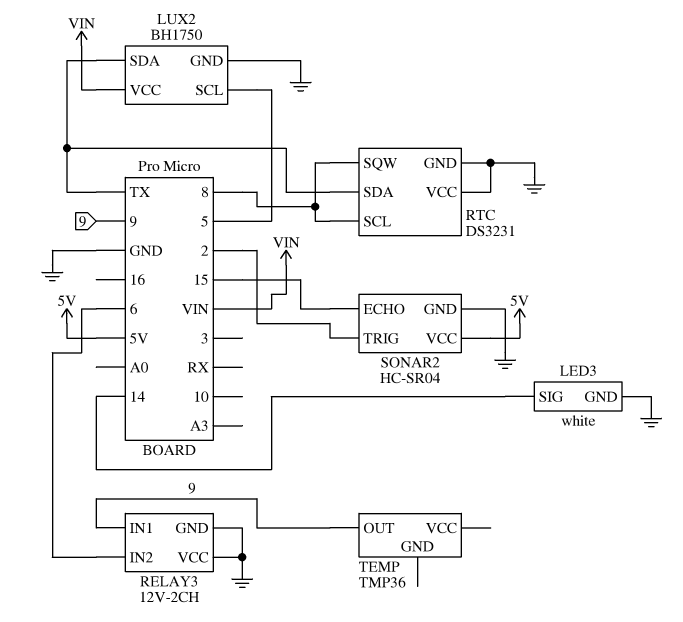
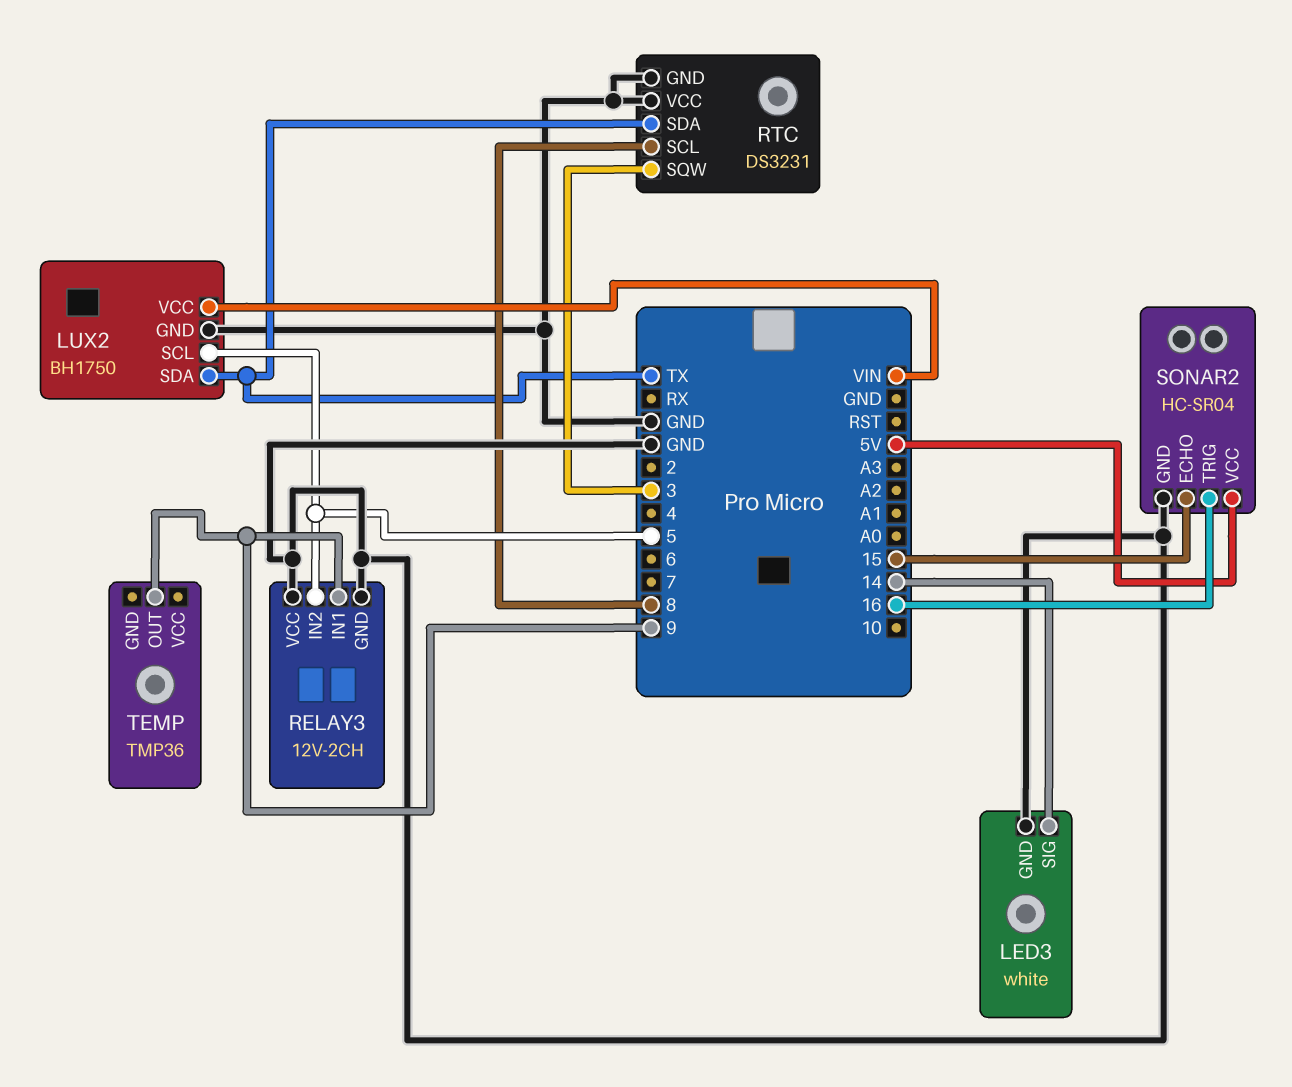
RELAY3 pin IN2: 6 -> 5
RTC pin SQW: 8 -> 3
SONAR2 pin TRIG: 2 -> 16

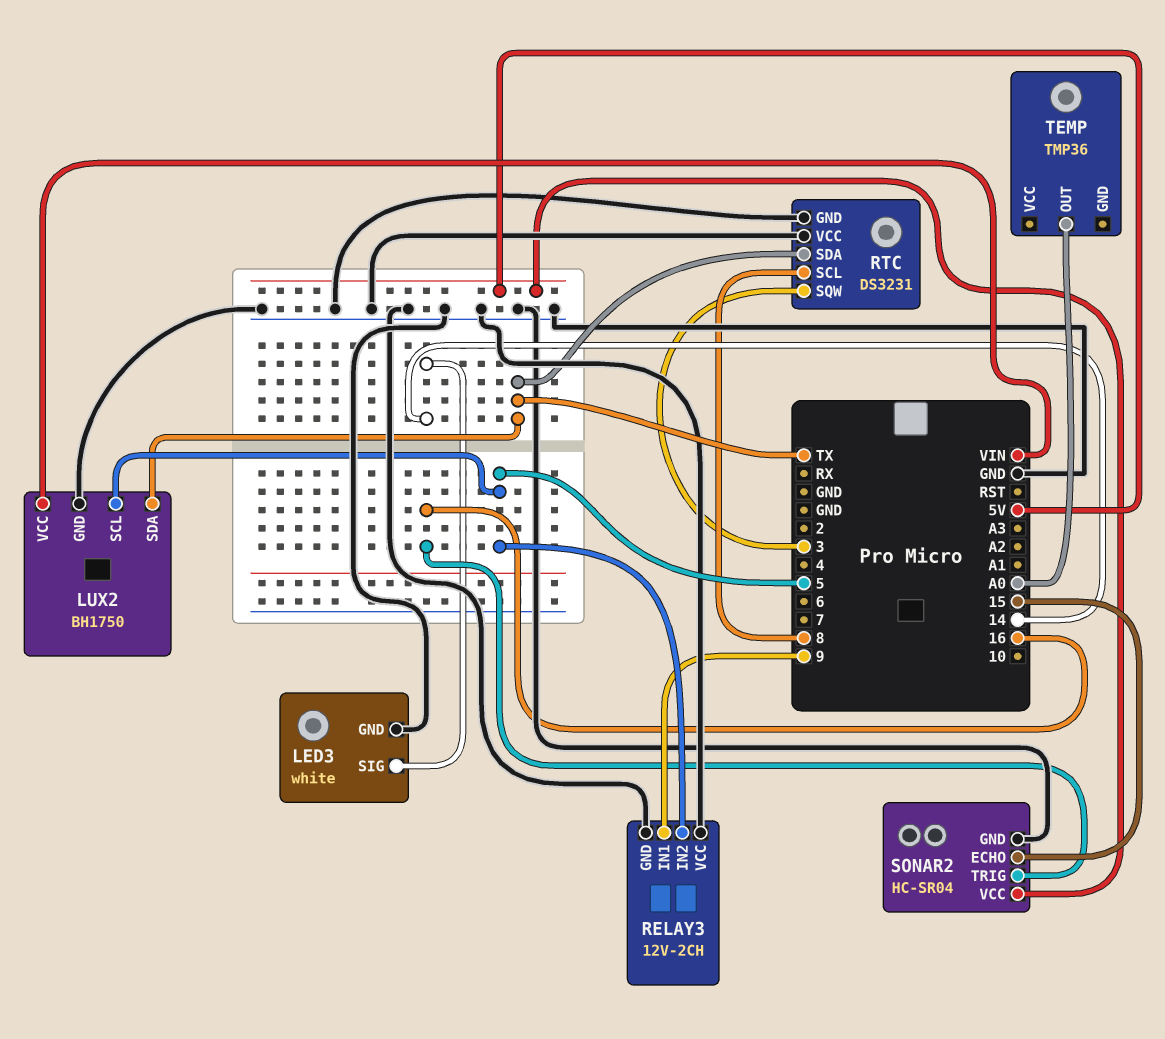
TEMP pin OUT: 9 -> A0

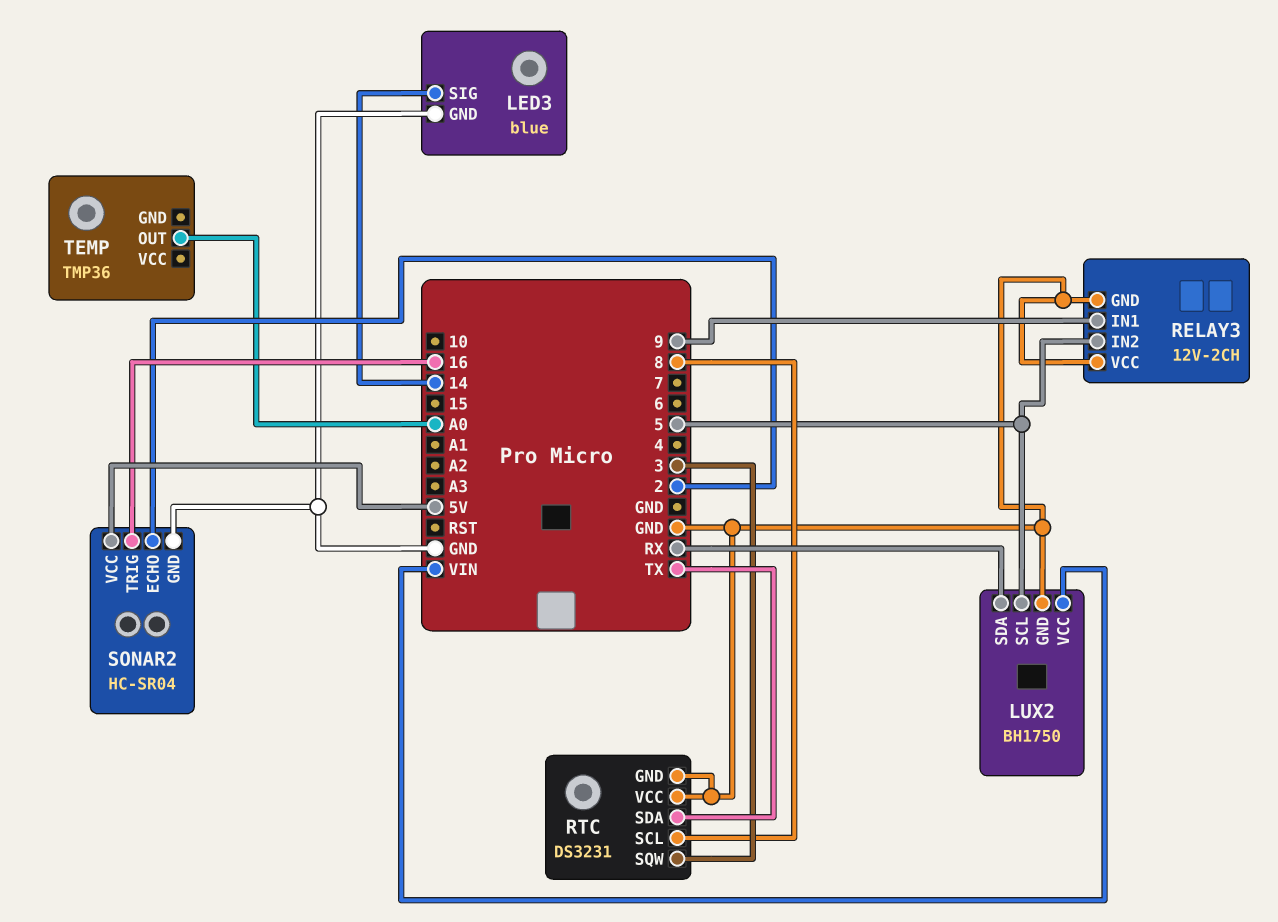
LED3: white -> blue
LUX2 pin SDA: TX -> RX
SONAR2 pin ECHO: 15 -> 2

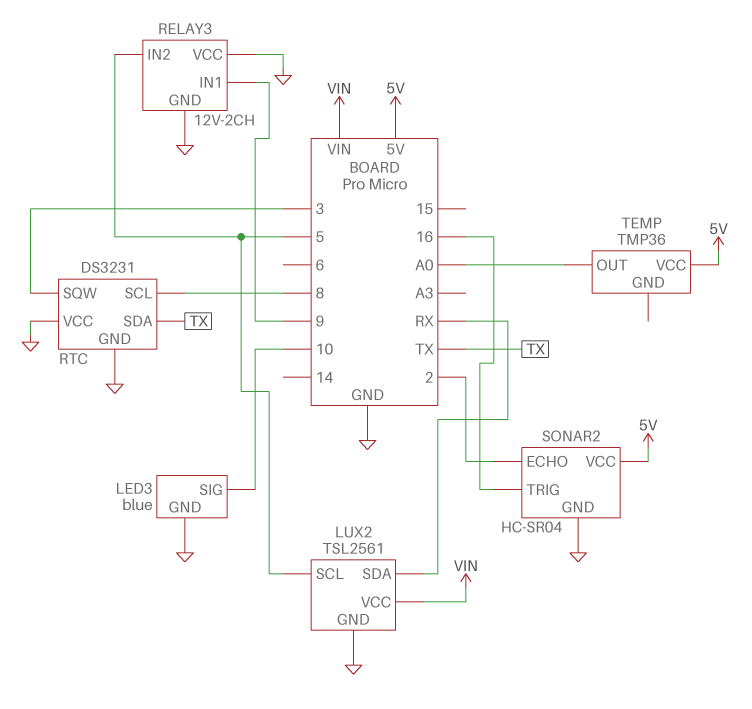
LED3 pin SIG: 14 -> 10
LUX2: BH1750 -> TSL2561
TEMP pin VCC: none -> 5V

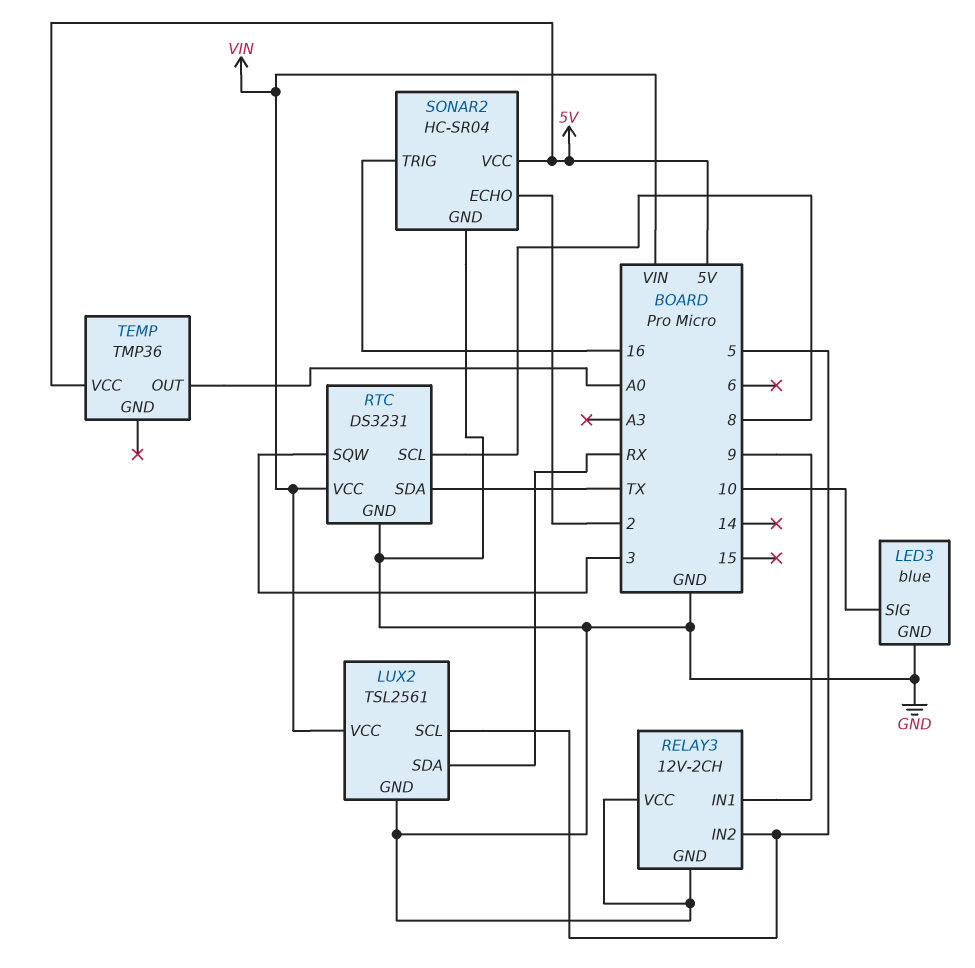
RTC pin VCC: GND -> VIN

